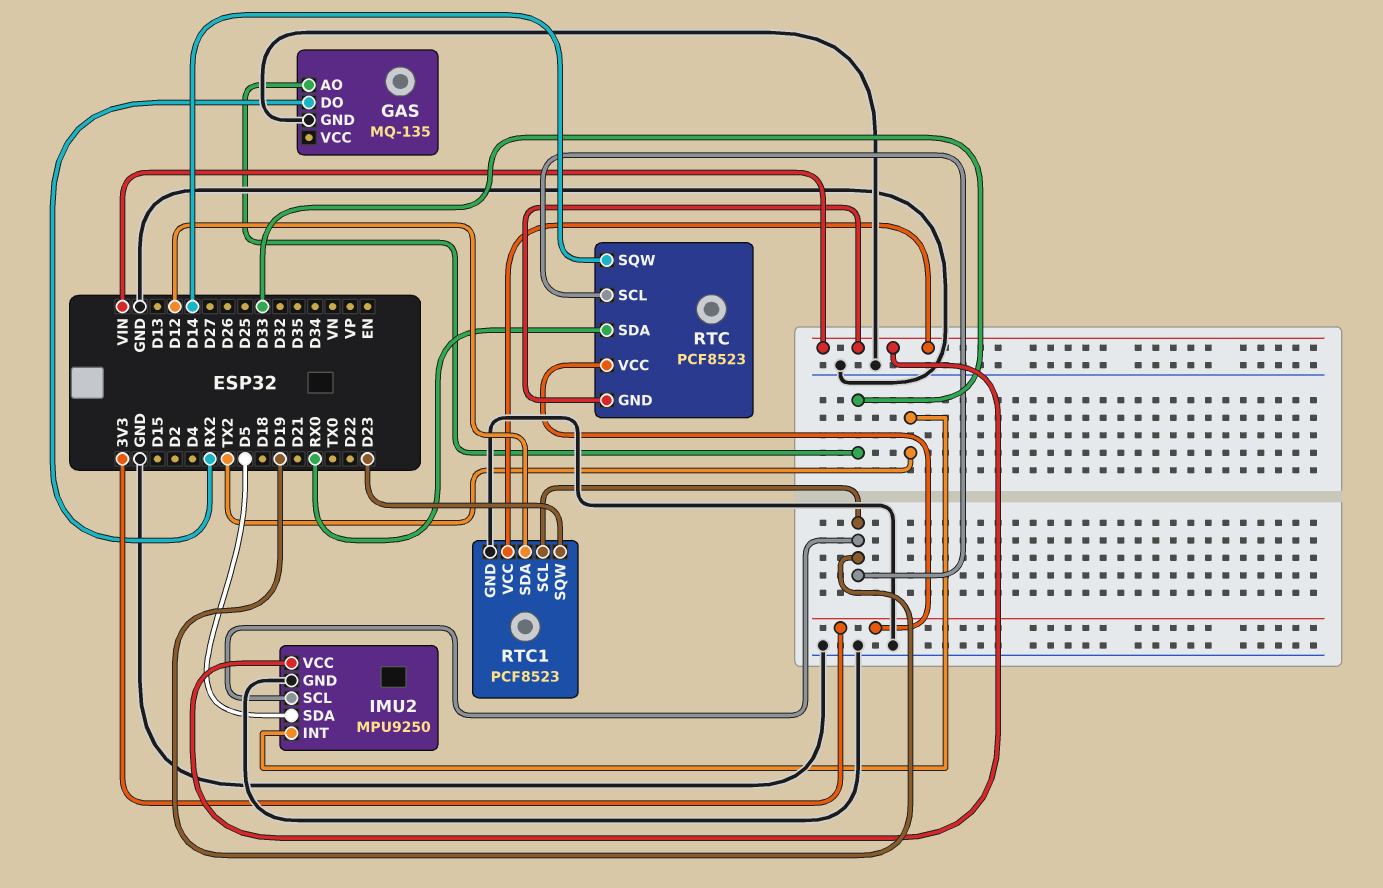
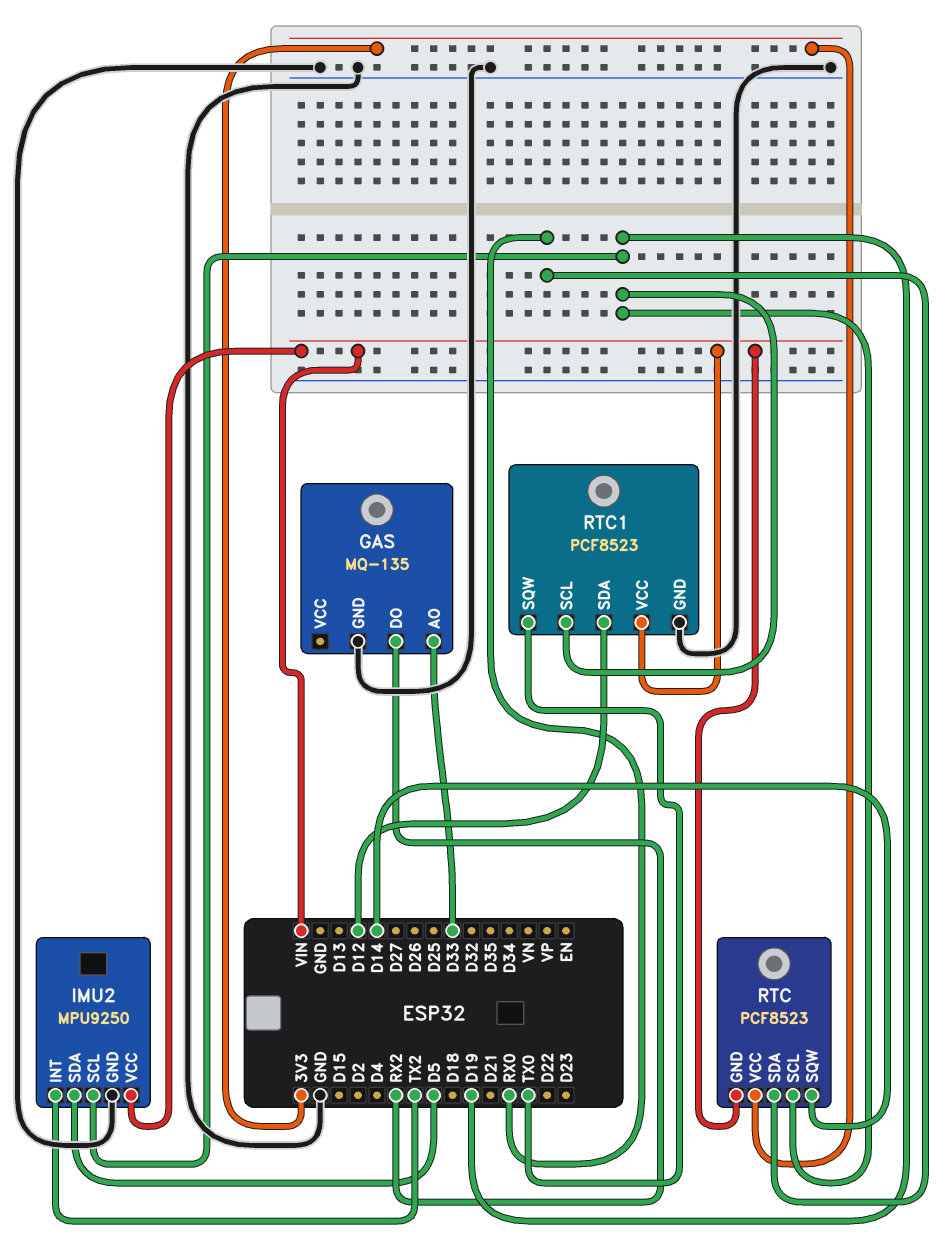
RTC1 pin SQW: D23 -> TX0

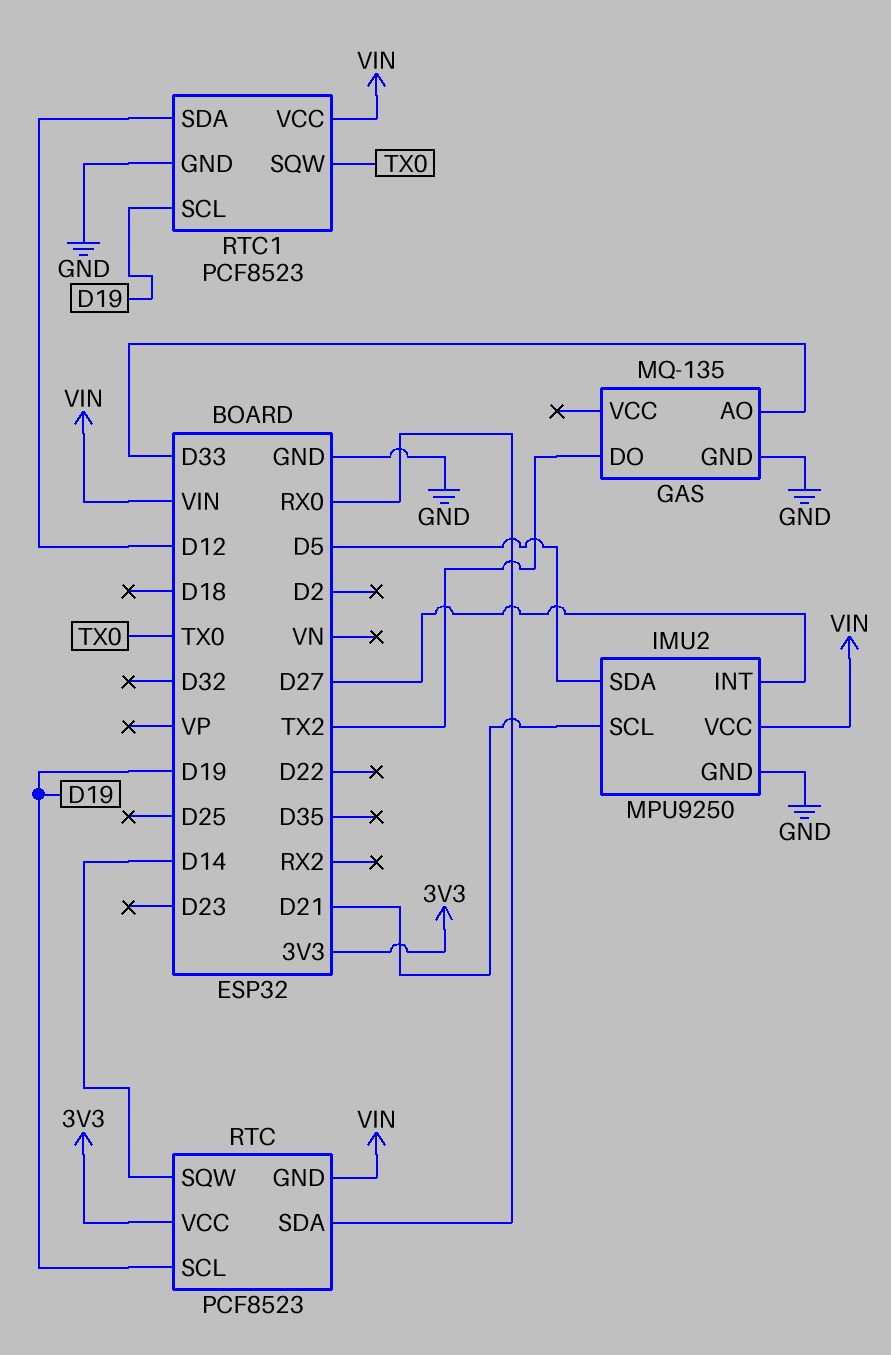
GAS pin DO: RX2 -> TX2
IMU2 pin INT: TX2 -> D27
IMU2 pin SCL: D19 -> D21

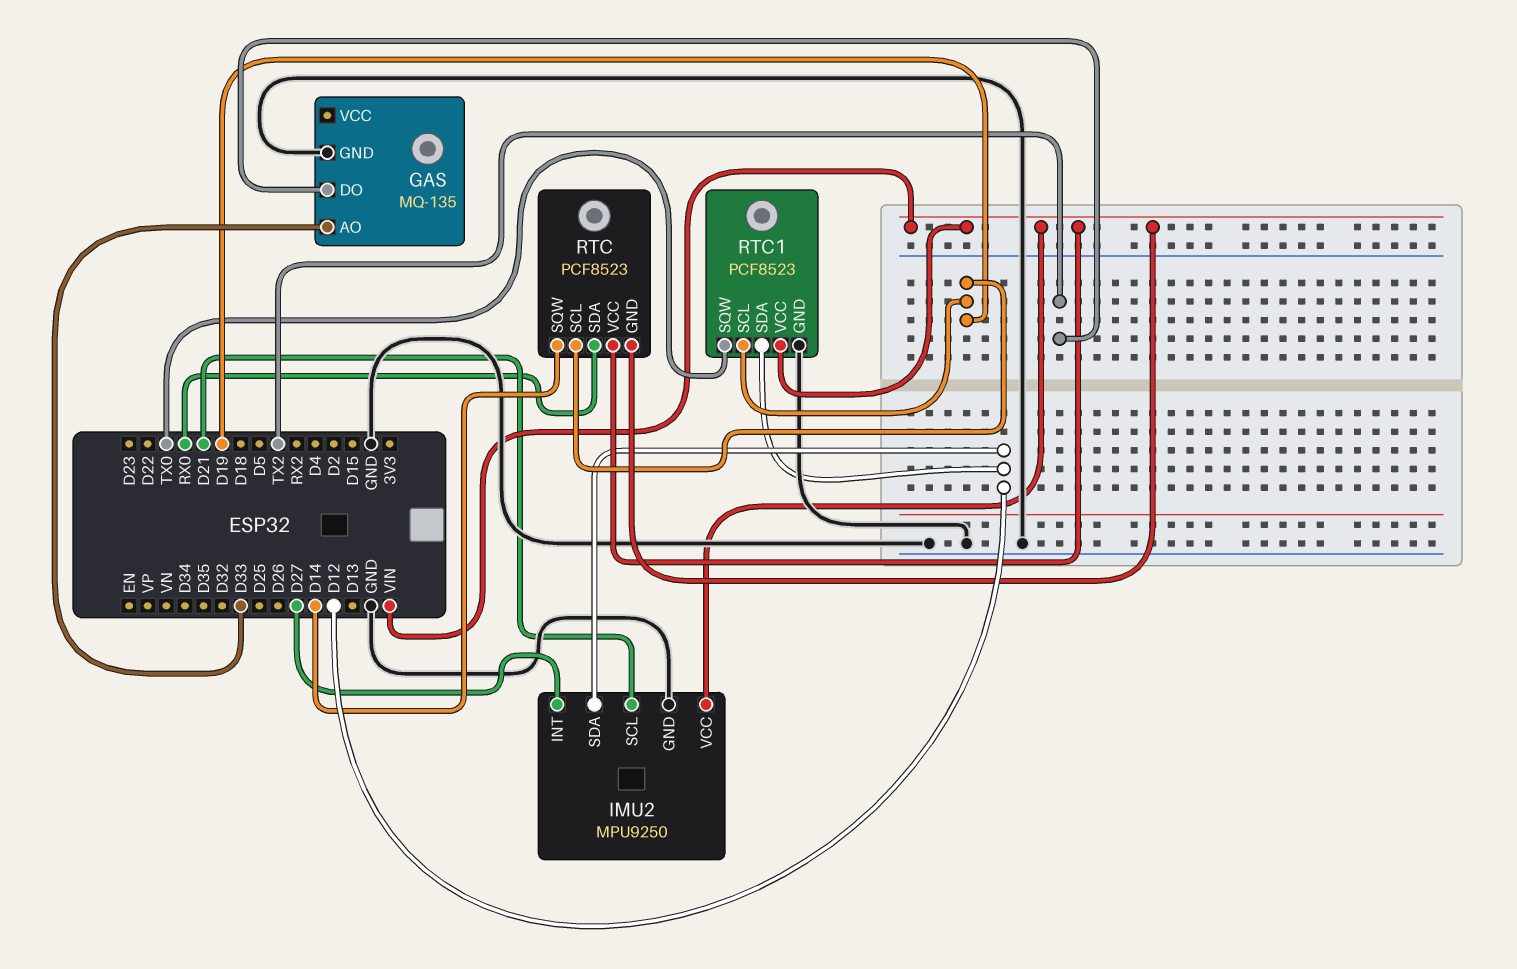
IMU2 pin SDA: D5 -> D12
RTC pin VCC: 3V3 -> VIN

